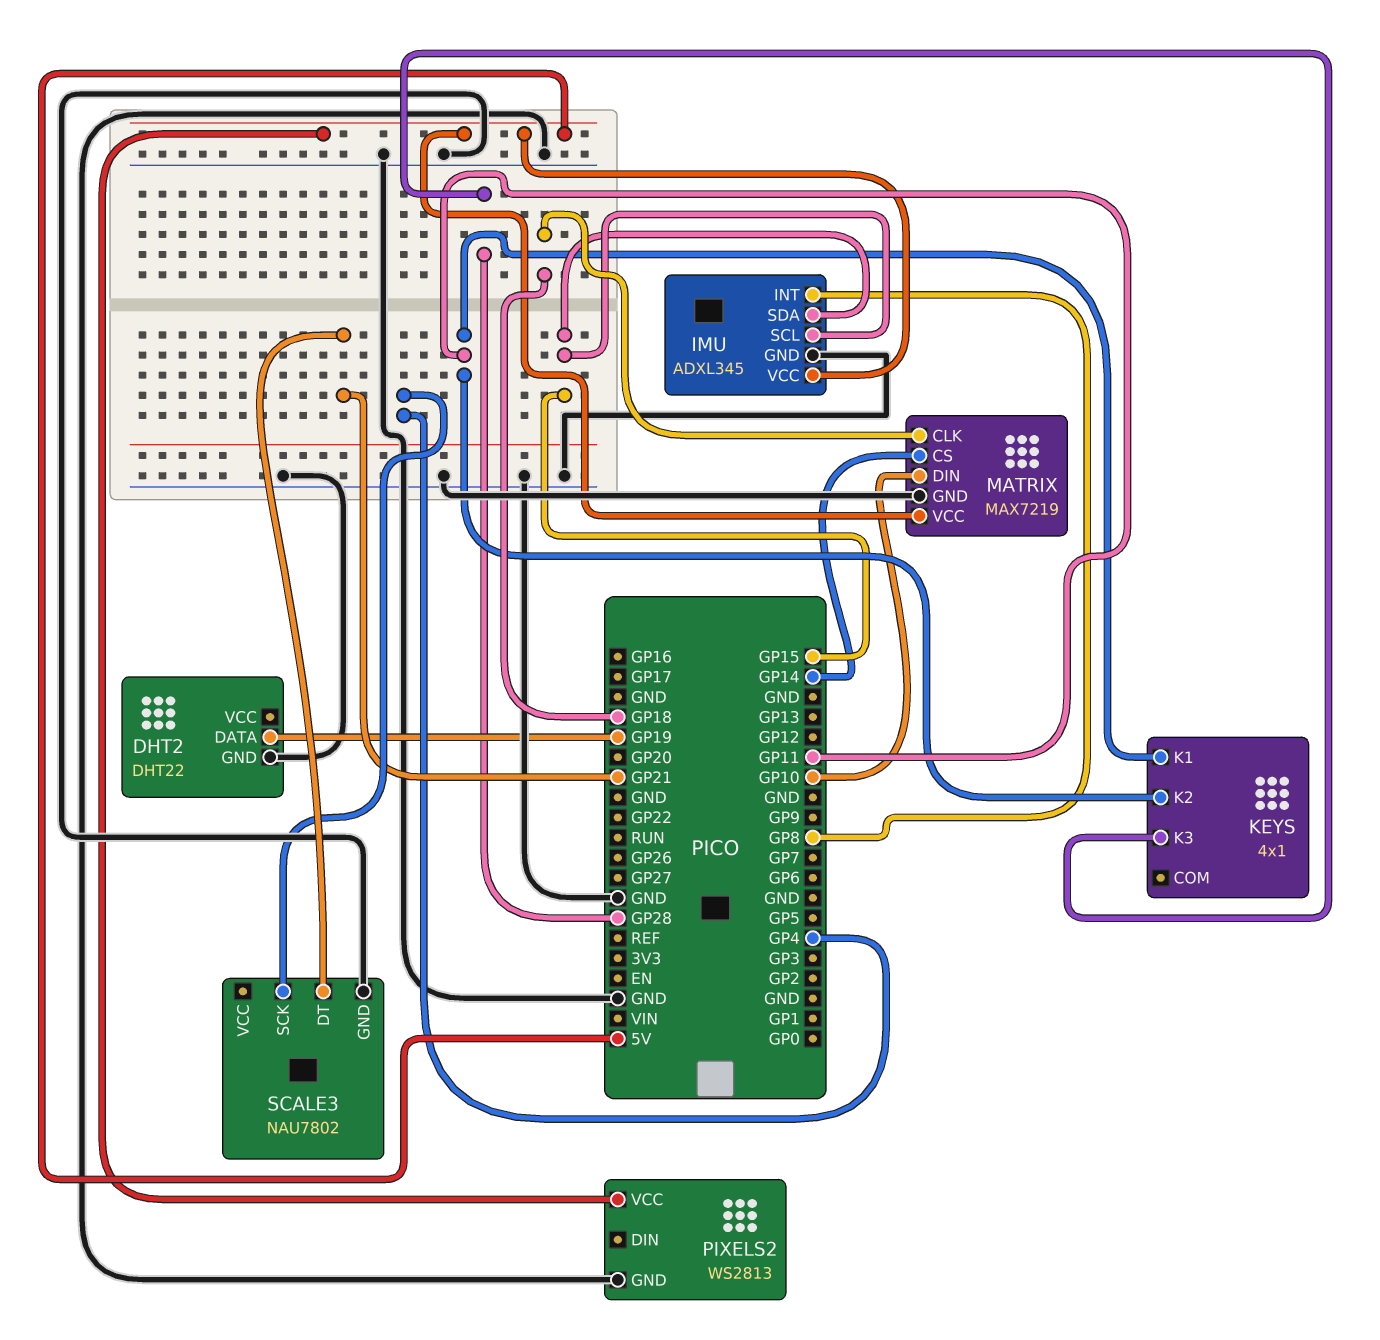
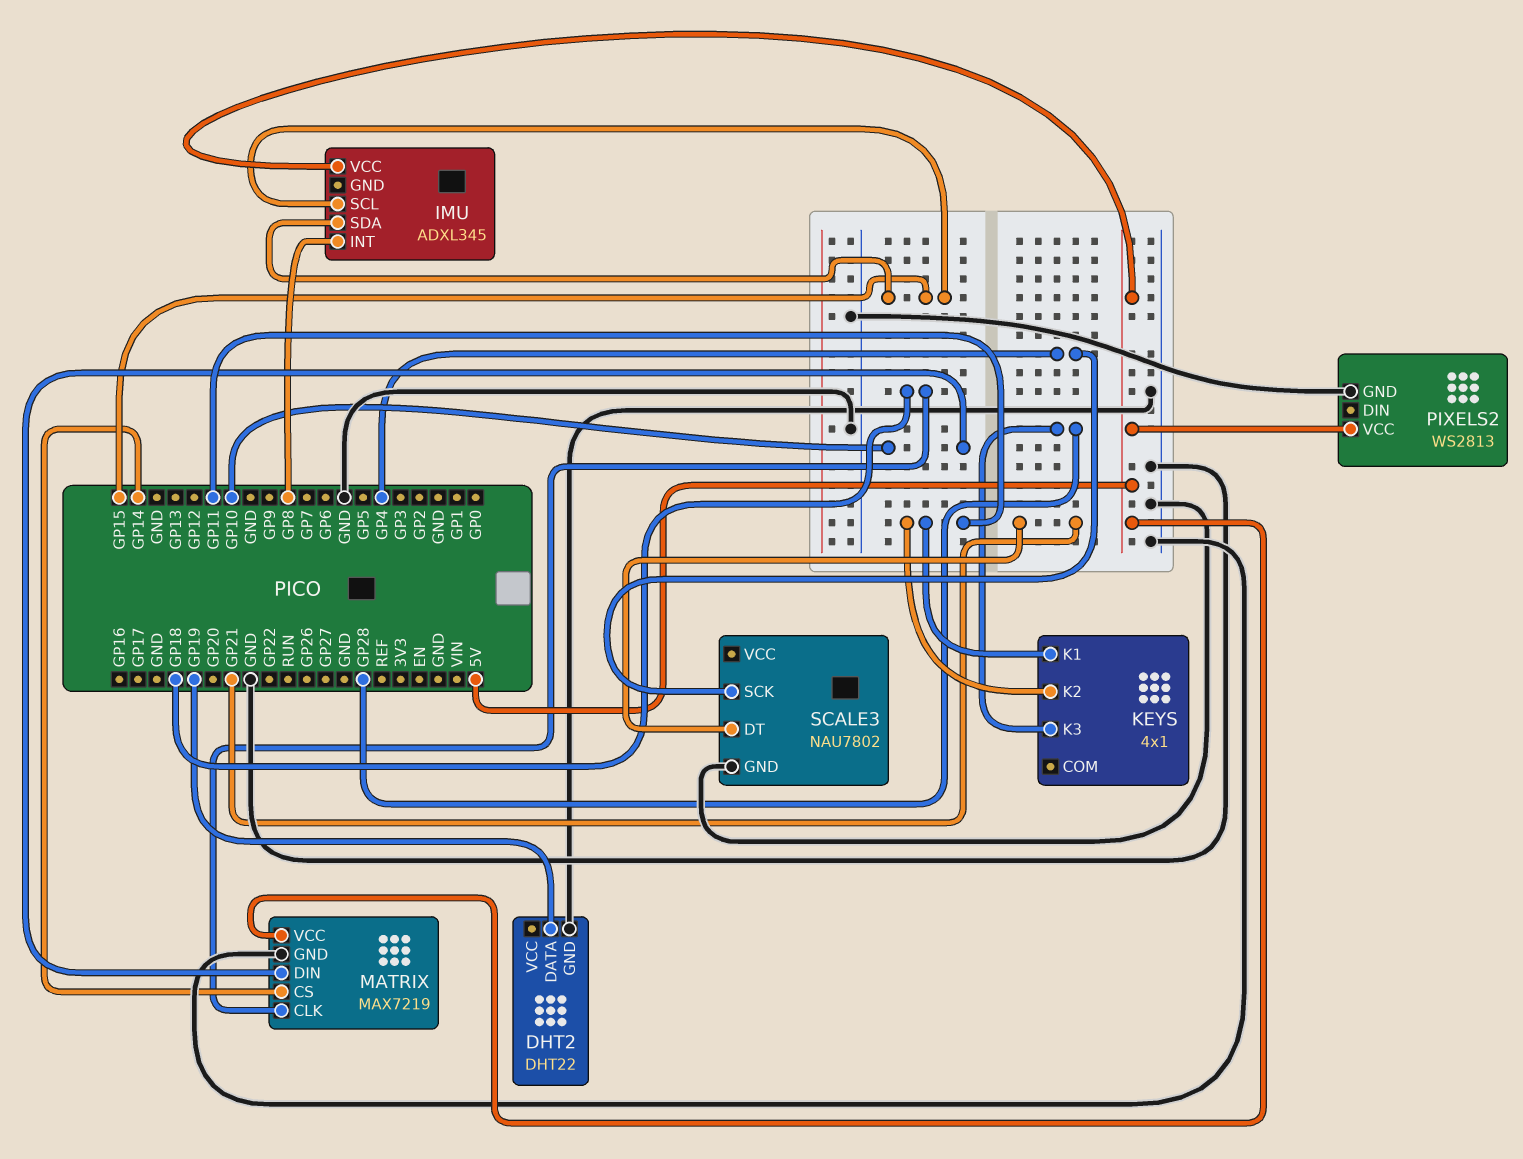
IMU pin GND: GND -> none

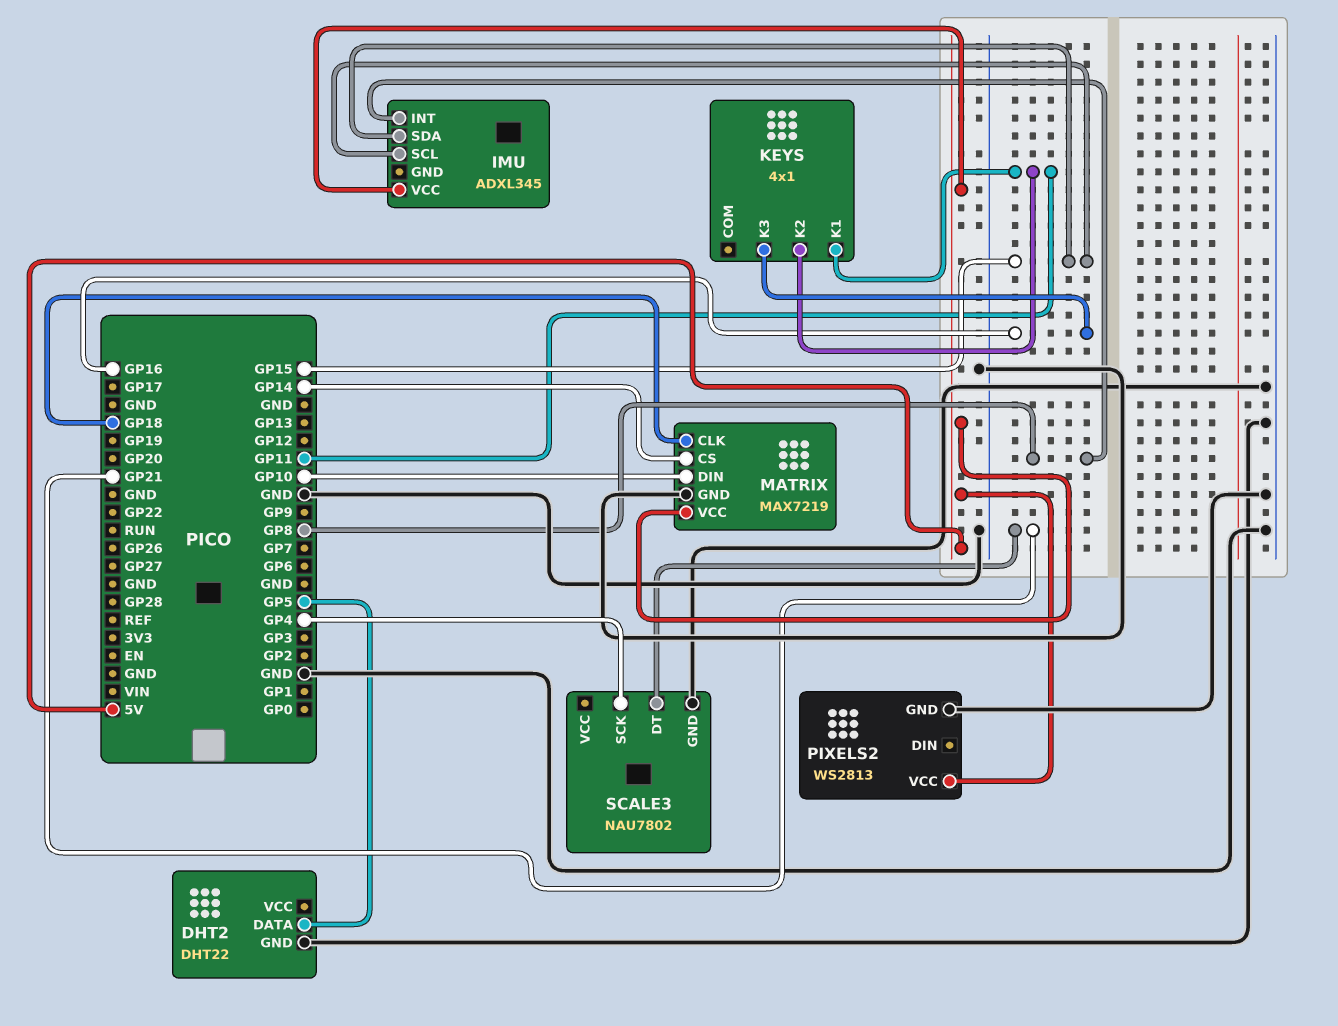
DHT2 pin DATA: GP19 -> GP5
KEYS pin K3: GP28 -> GP16

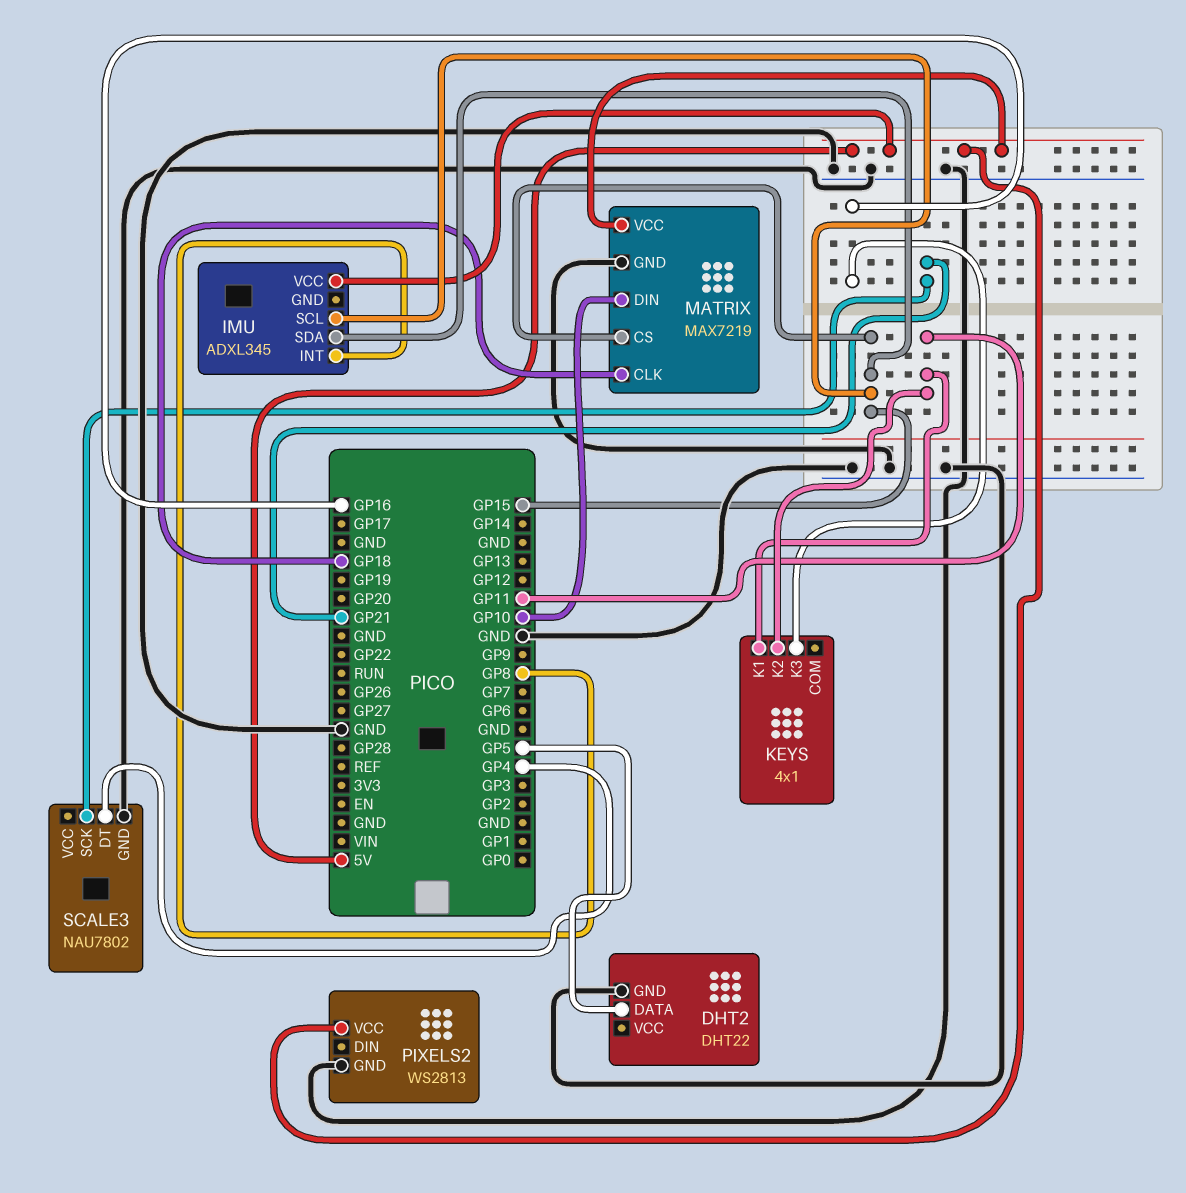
MATRIX pin CS: GP14 -> GP15
SCALE3 pin DT: GP21 -> GP4
SCALE3 pin SCK: GP4 -> GP21

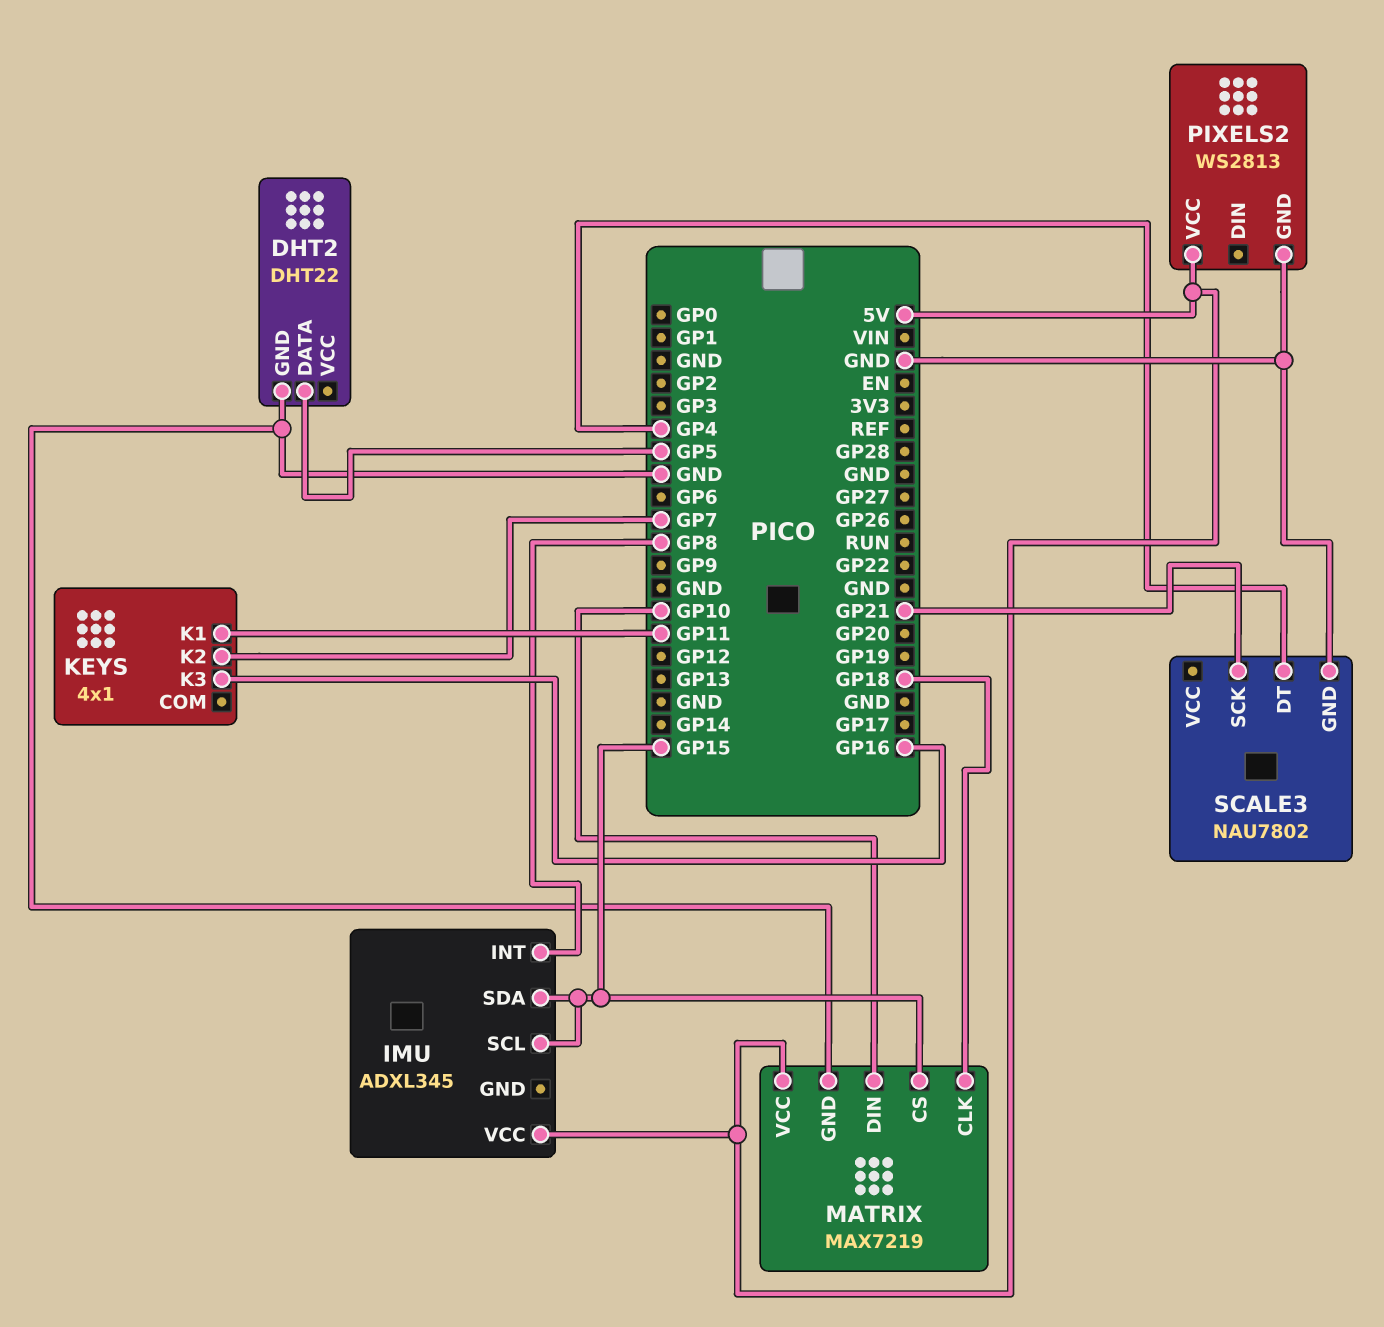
KEYS pin K2: GP11 -> GP7

